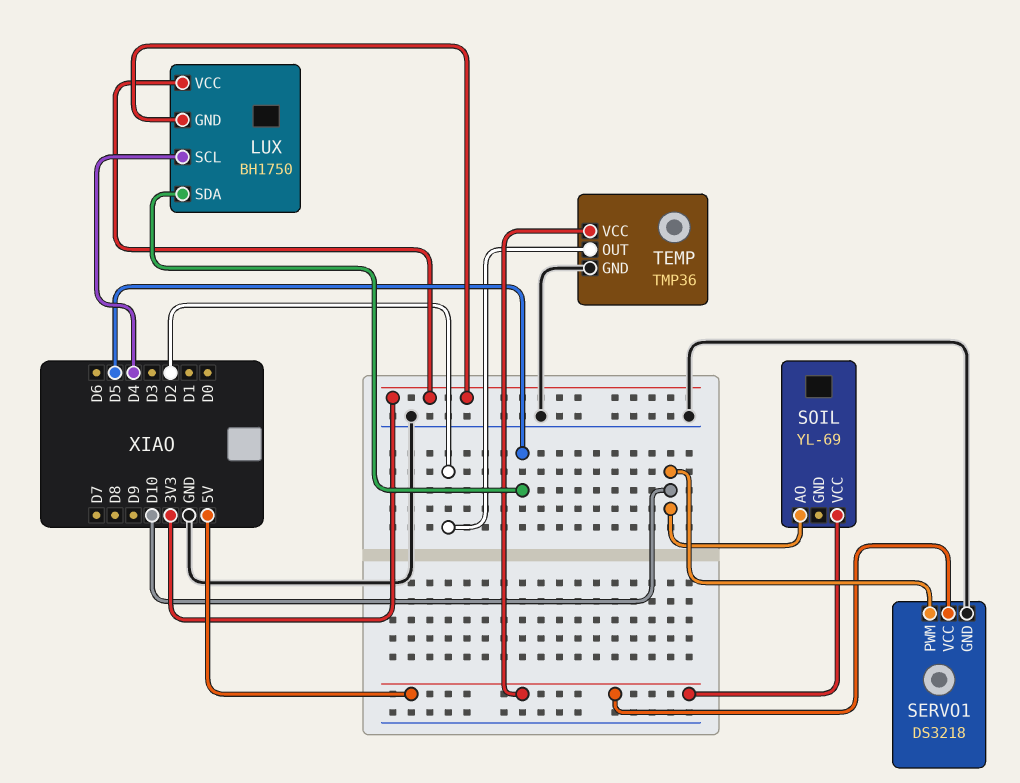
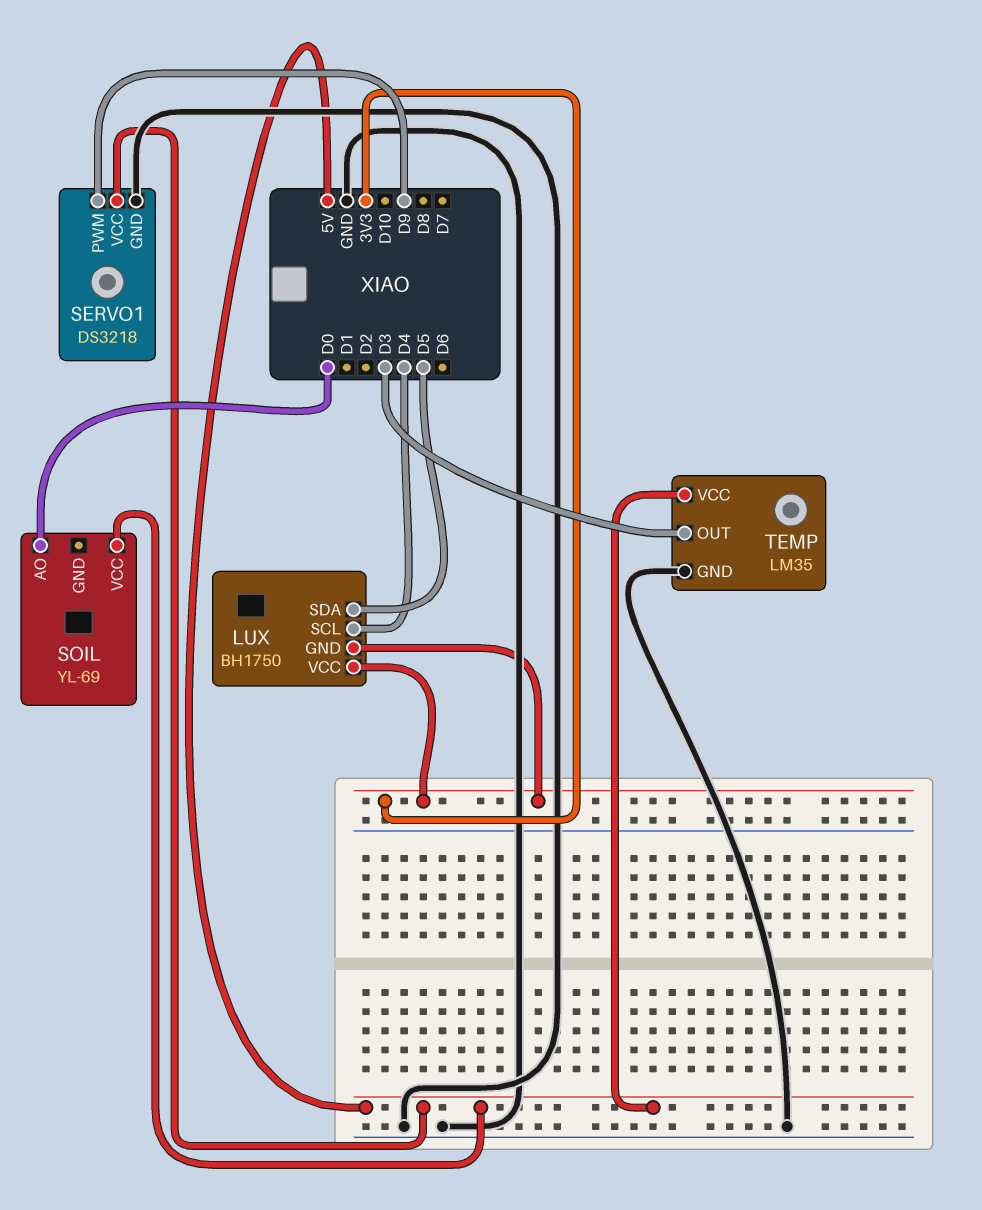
SERVO1 pin PWM: D10 -> D9
SOIL pin AO: D10 -> D0
TEMP: TMP36 -> LM35
TEMP pin OUT: D2 -> D3

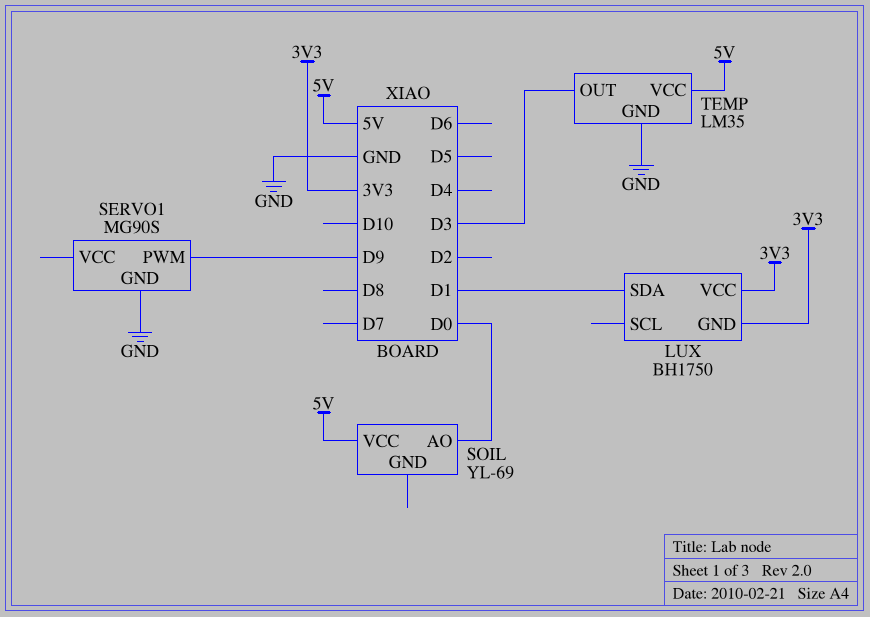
LUX pin SCL: D4 -> none
LUX pin SDA: D5 -> D1
SERVO1: DS3218 -> MG90S
SERVO1 pin VCC: 5V -> none

